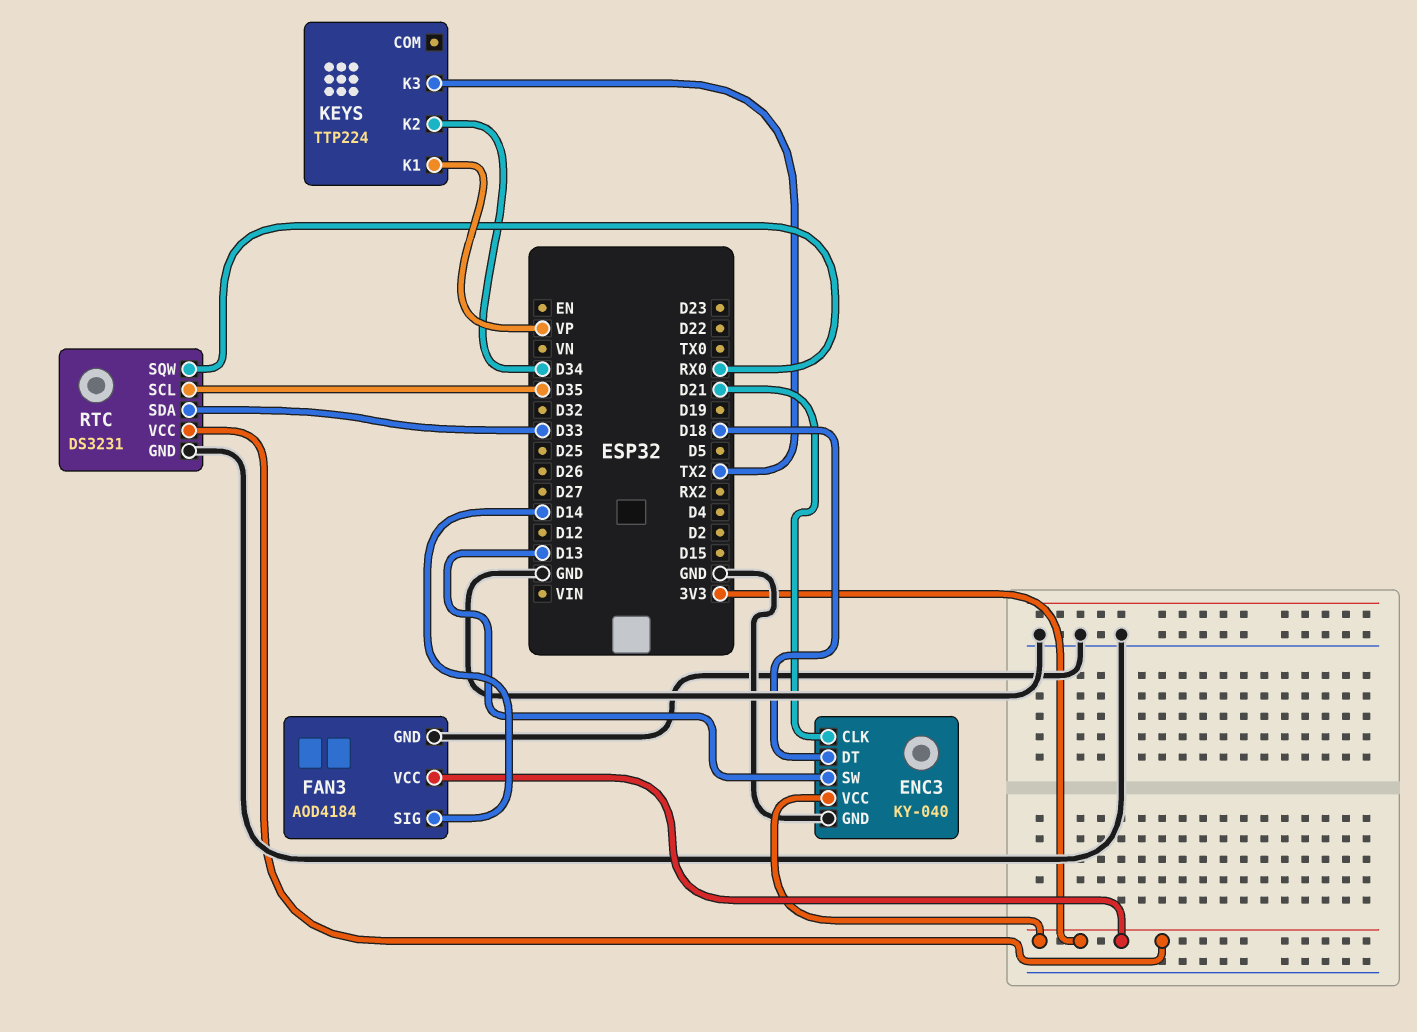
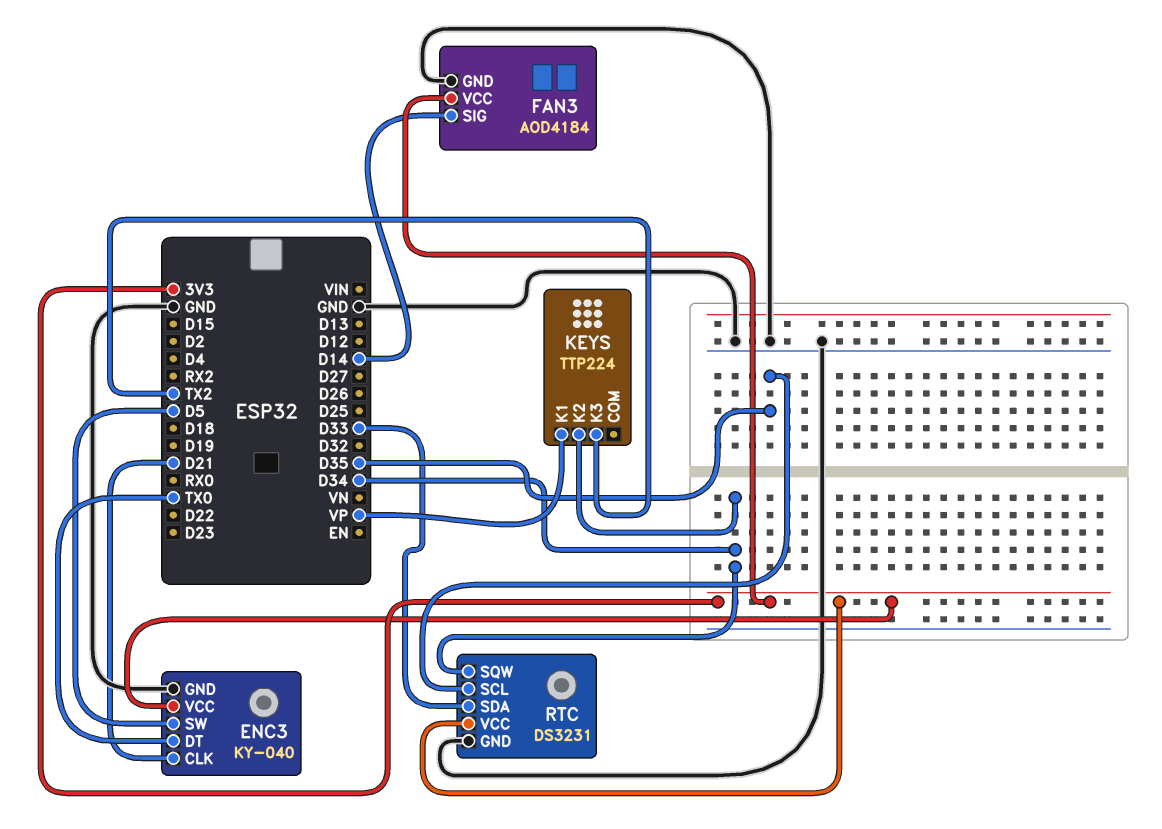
ENC3 pin DT: D18 -> TX0
ENC3 pin SW: D13 -> D5
RTC pin SQW: RX0 -> D34

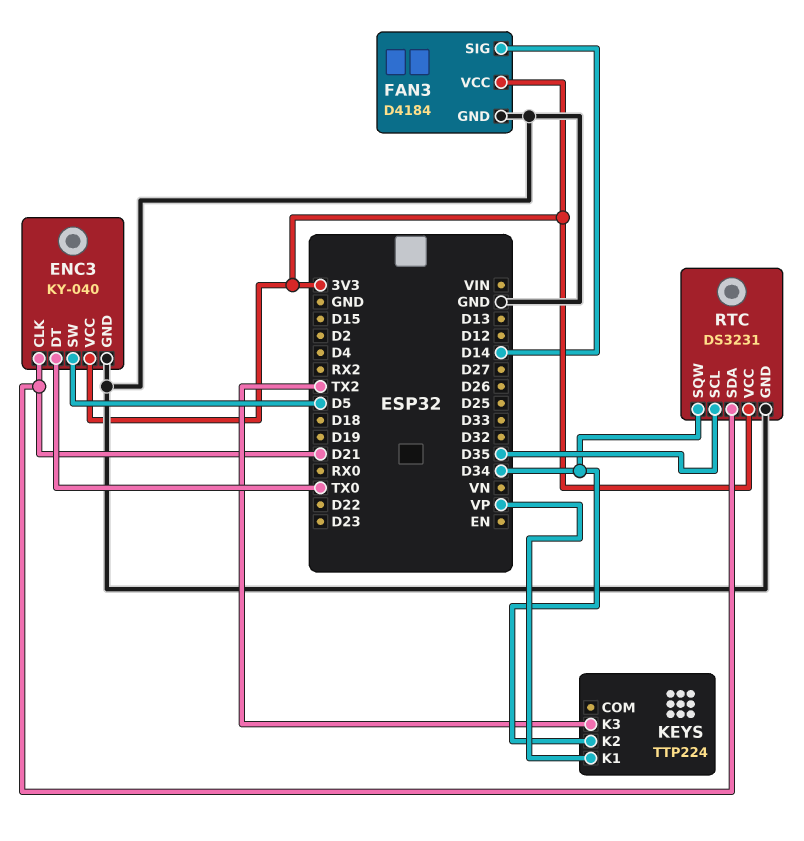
FAN3: AOD4184 -> D4184
RTC pin SDA: D33 -> D21

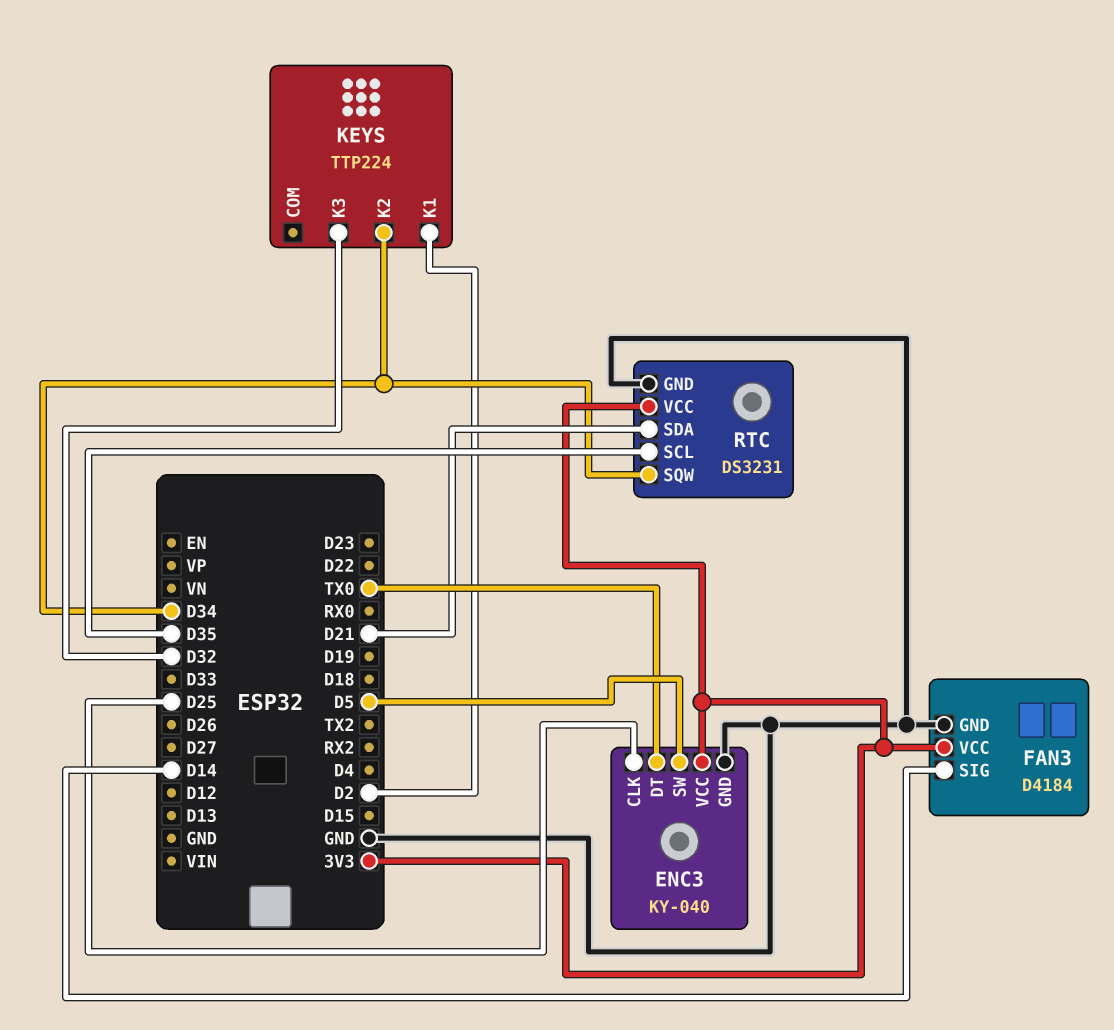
ENC3 pin CLK: D21 -> D25
KEYS pin K1: VP -> D2
KEYS pin K3: TX2 -> D32

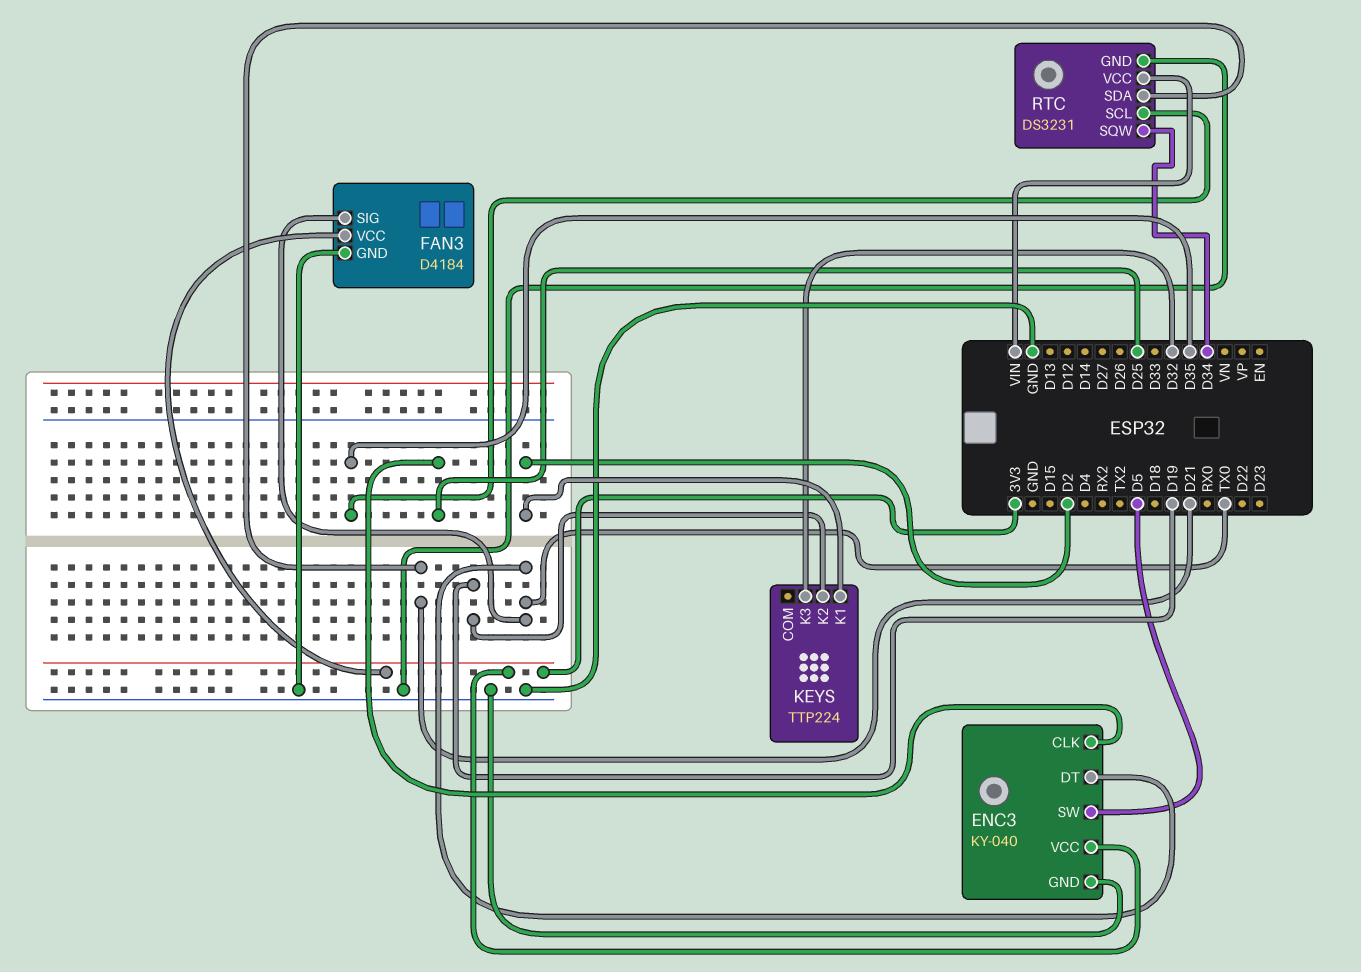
FAN3 pin SIG: D14 -> TX0
KEYS pin K2: D34 -> D19
RTC pin VCC: 3V3 -> VIN

